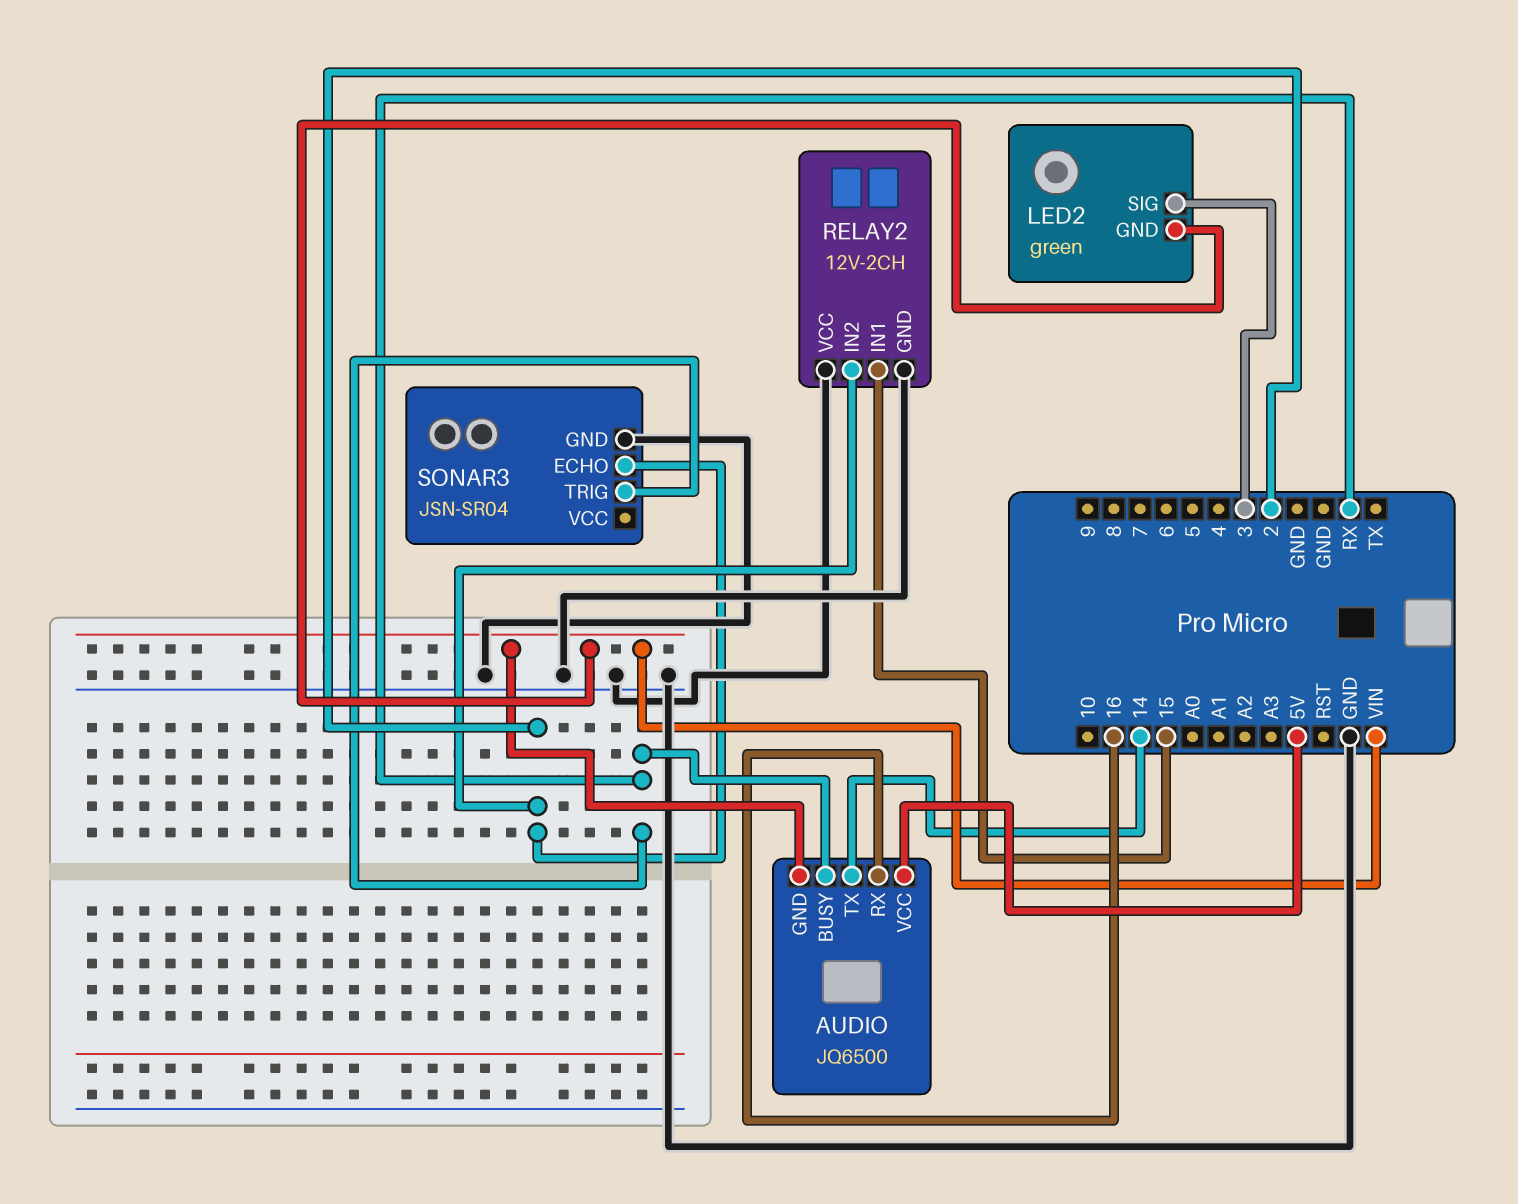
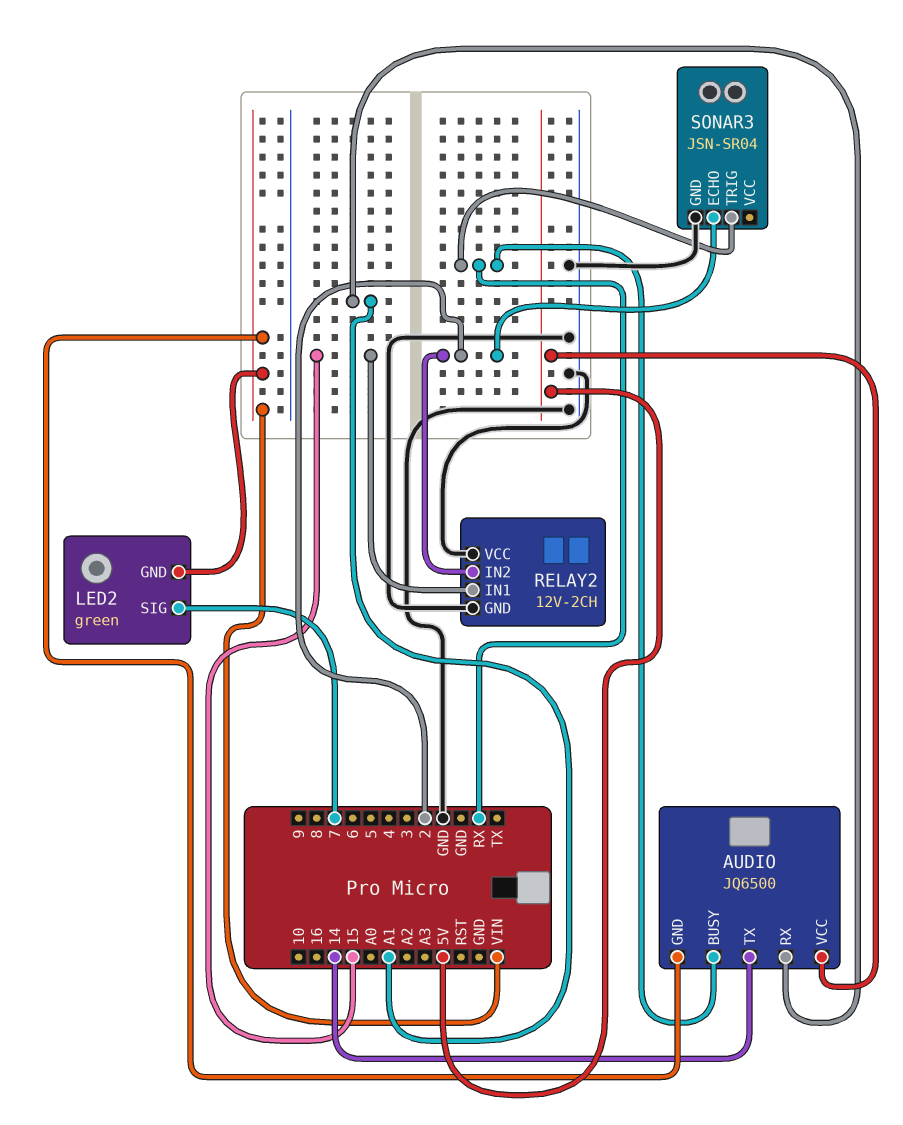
AUDIO pin RX: 16 -> A1
LED2 pin SIG: 3 -> 7

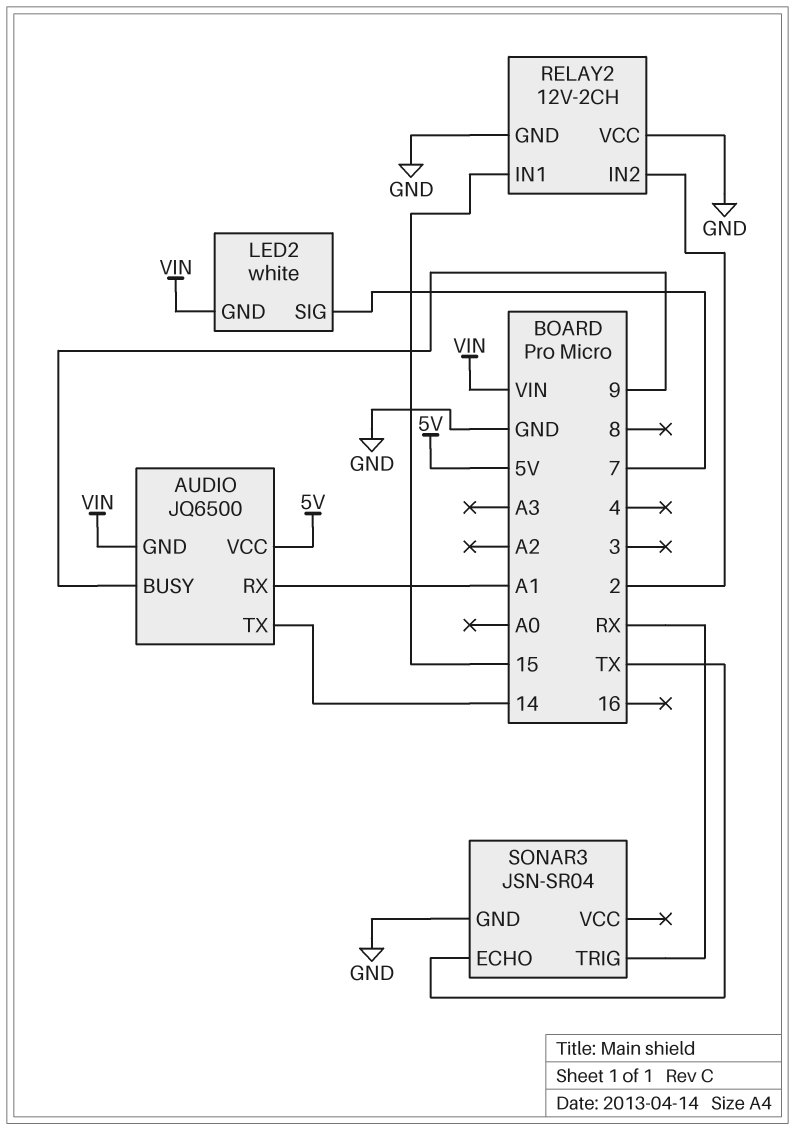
AUDIO pin BUSY: RX -> 9
LED2: green -> white
SONAR3 pin ECHO: 2 -> TX

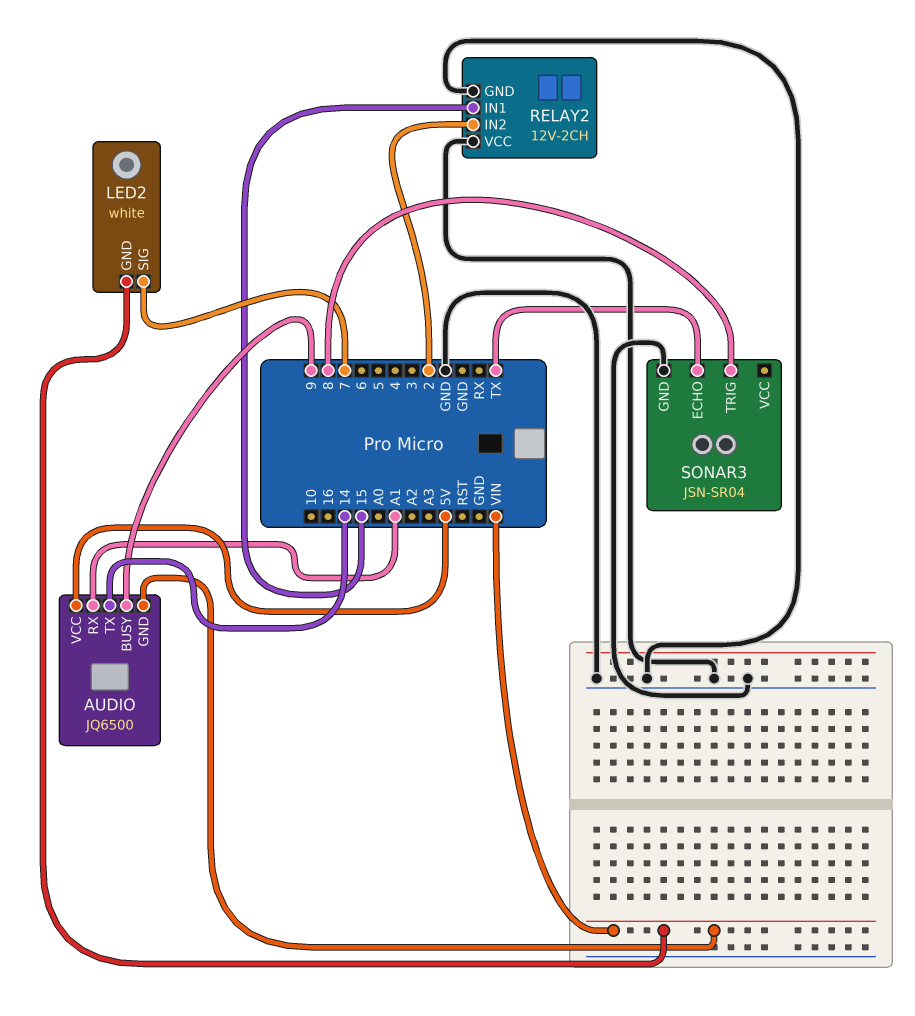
SONAR3 pin TRIG: RX -> 8

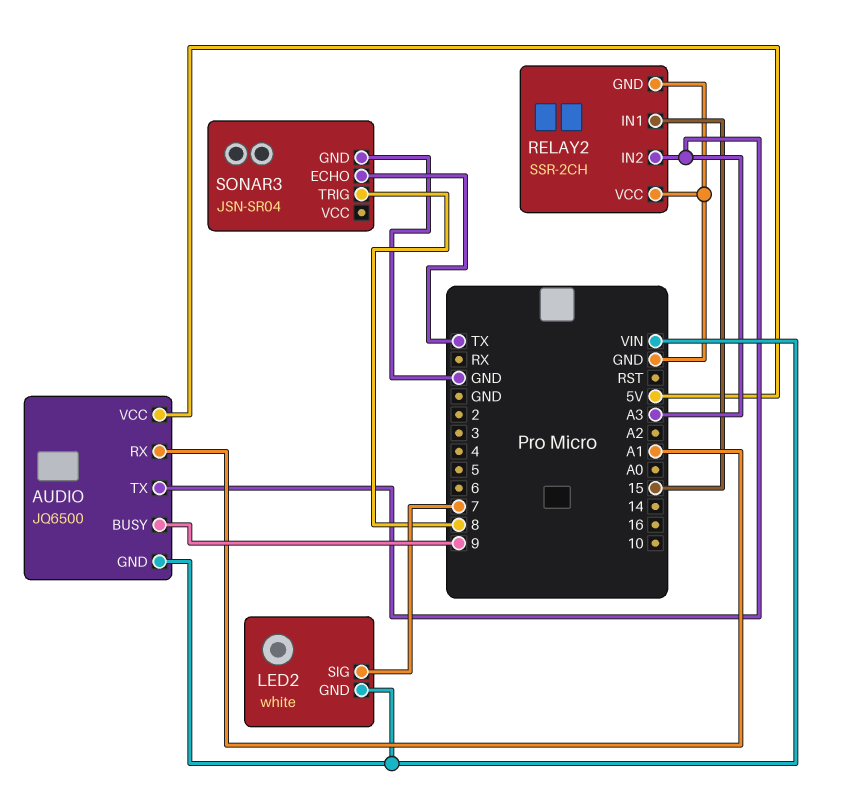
AUDIO pin TX: 14 -> A3
RELAY2: 12V-2CH -> SSR-2CH
RELAY2 pin IN2: 2 -> A3

